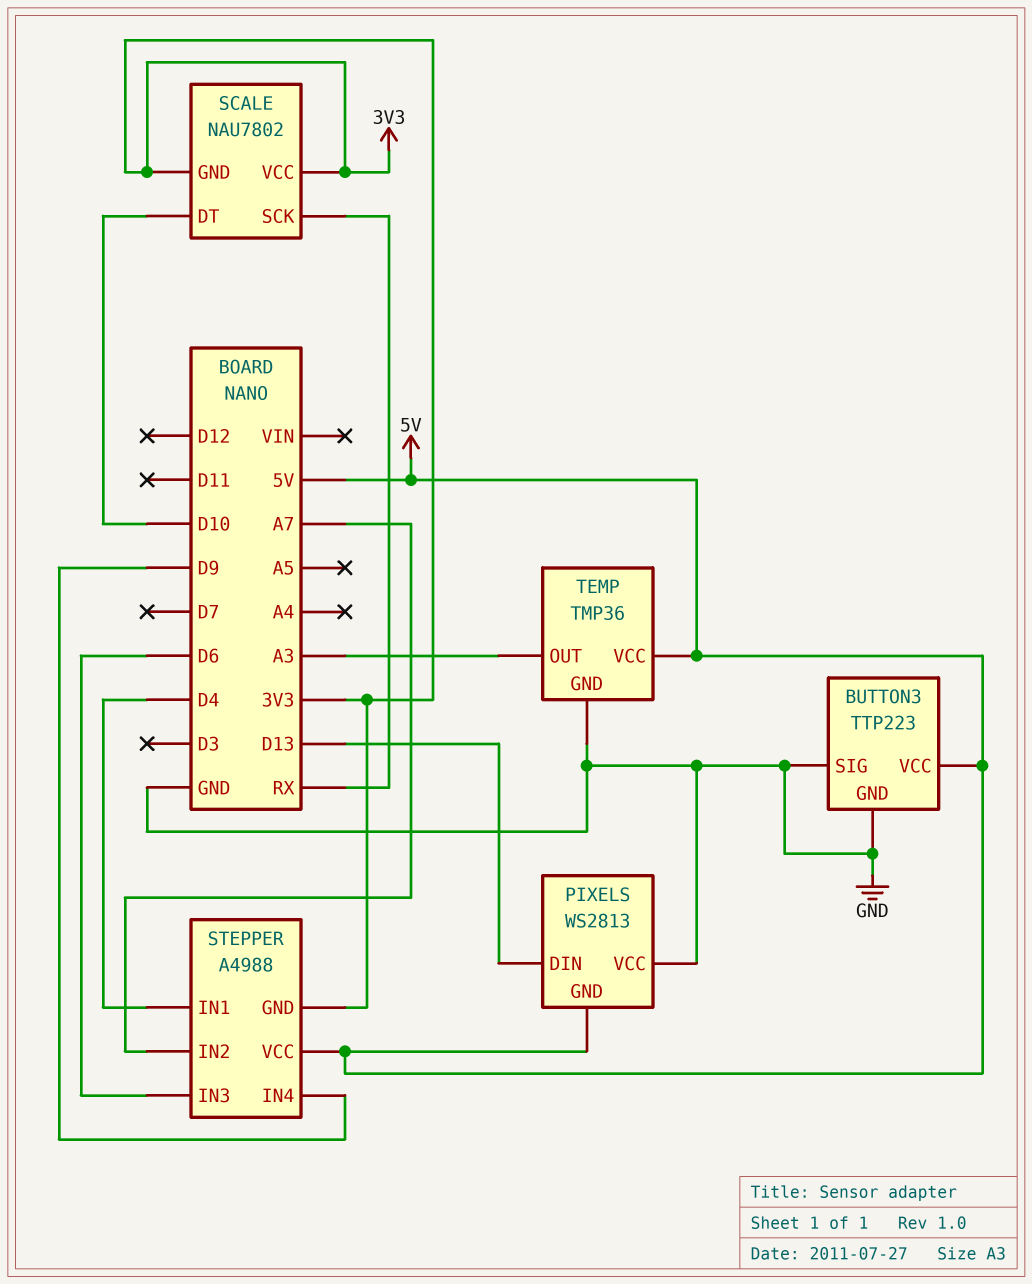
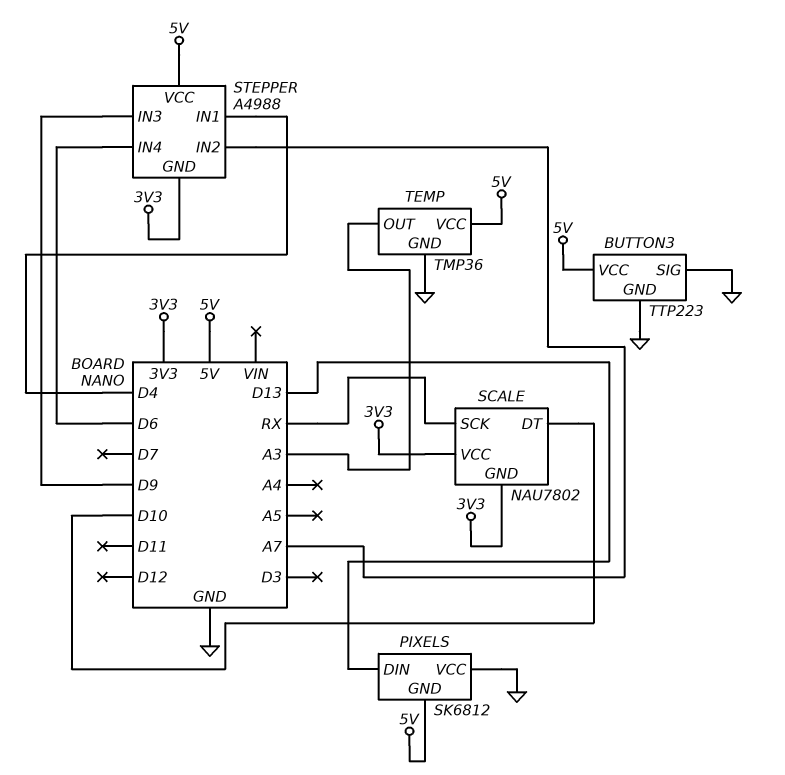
PIXELS: WS2813 -> SK6812
STEPPER pin IN3: D6 -> D9
STEPPER pin IN4: D9 -> D6

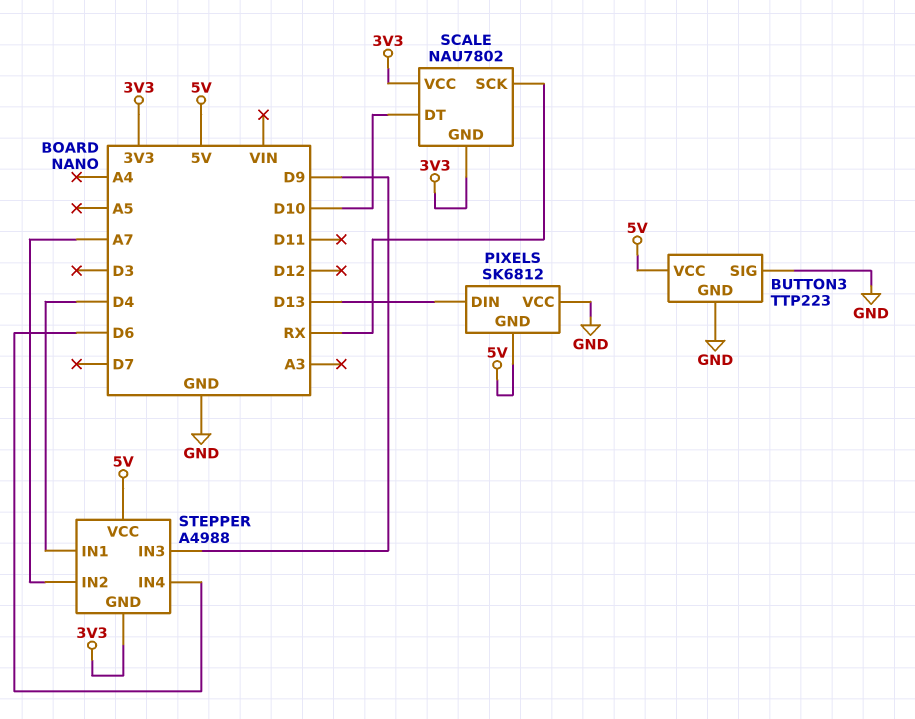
TEMP: TMP36 -> none
TEMP pin GND: GND -> none
TEMP pin OUT: A3 -> none
TEMP pin VCC: 5V -> none

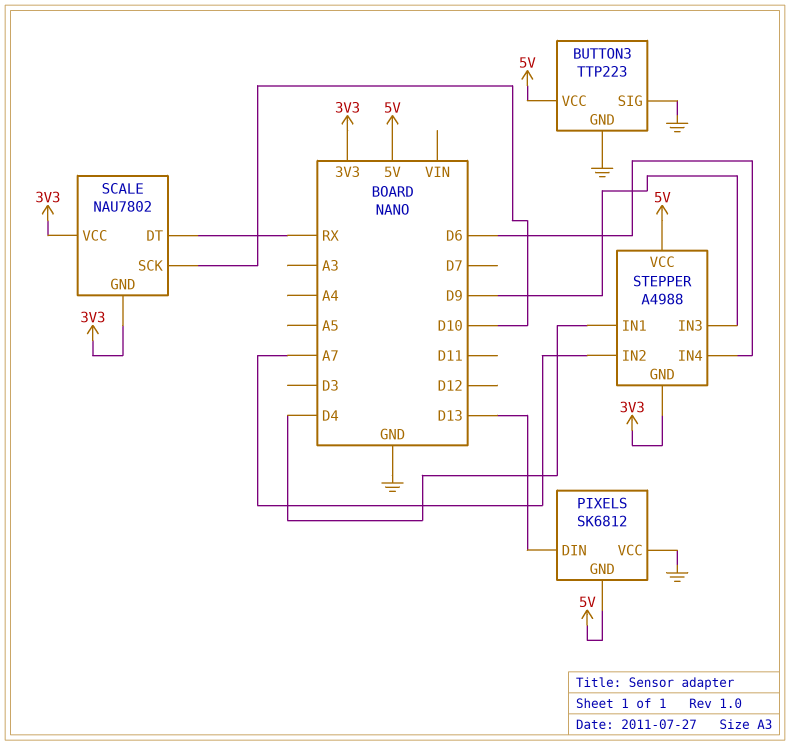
SCALE pin DT: D10 -> RX
SCALE pin SCK: RX -> D10

